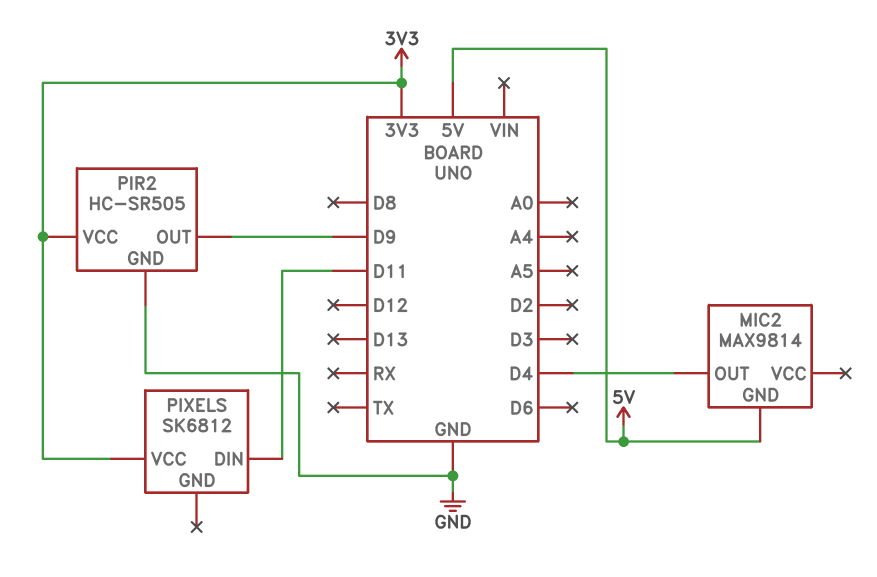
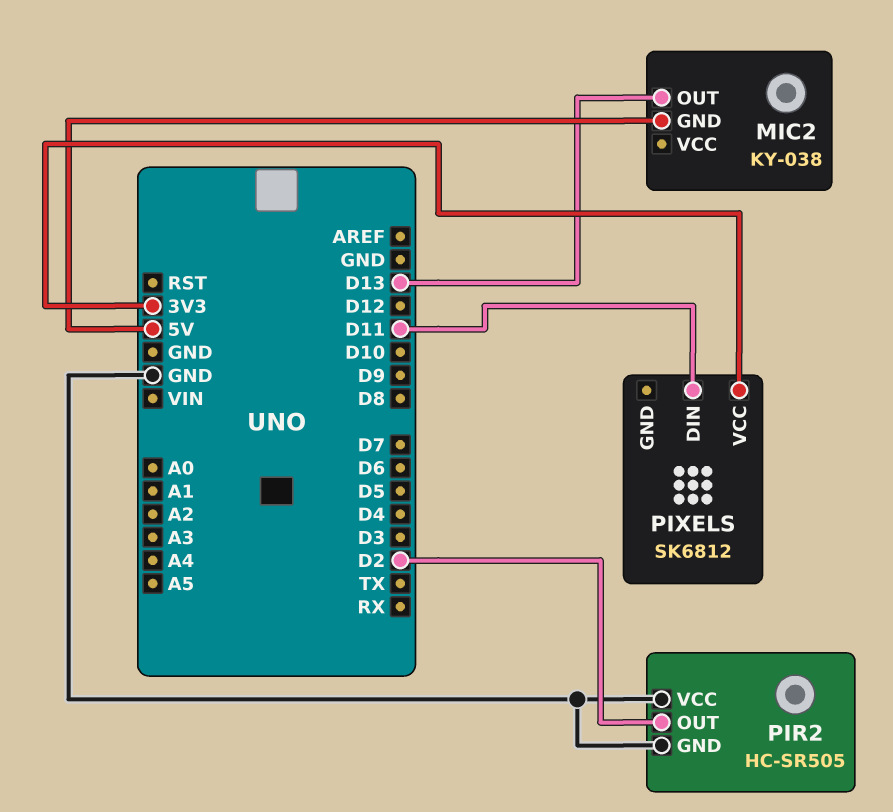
MIC2: MAX9814 -> KY-038
MIC2 pin OUT: D4 -> D13
PIR2 pin OUT: D9 -> D2
PIR2 pin VCC: 3V3 -> GND

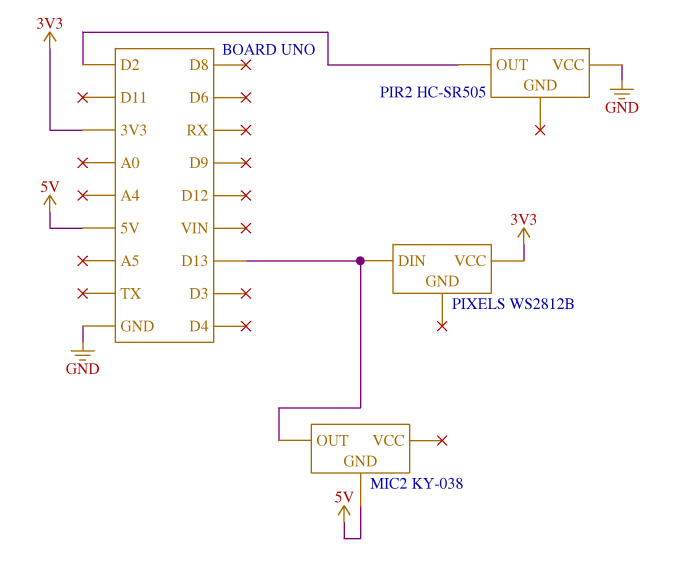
PIR2 pin GND: GND -> none
PIXELS: SK6812 -> WS2812B
PIXELS pin DIN: D11 -> D13

